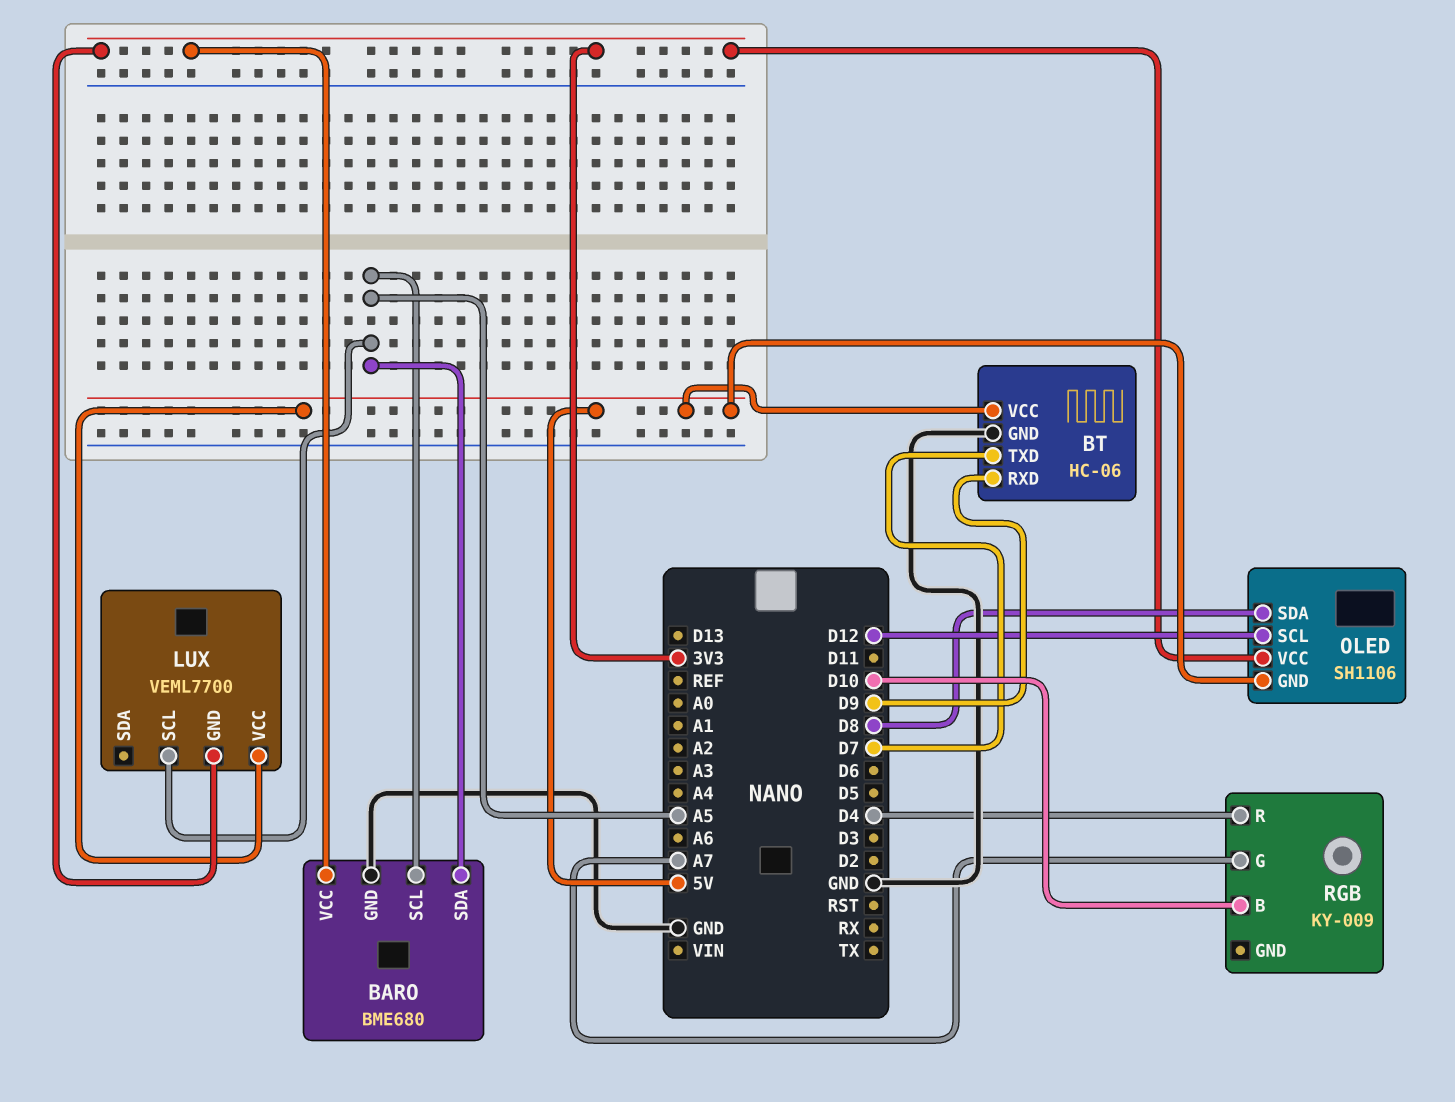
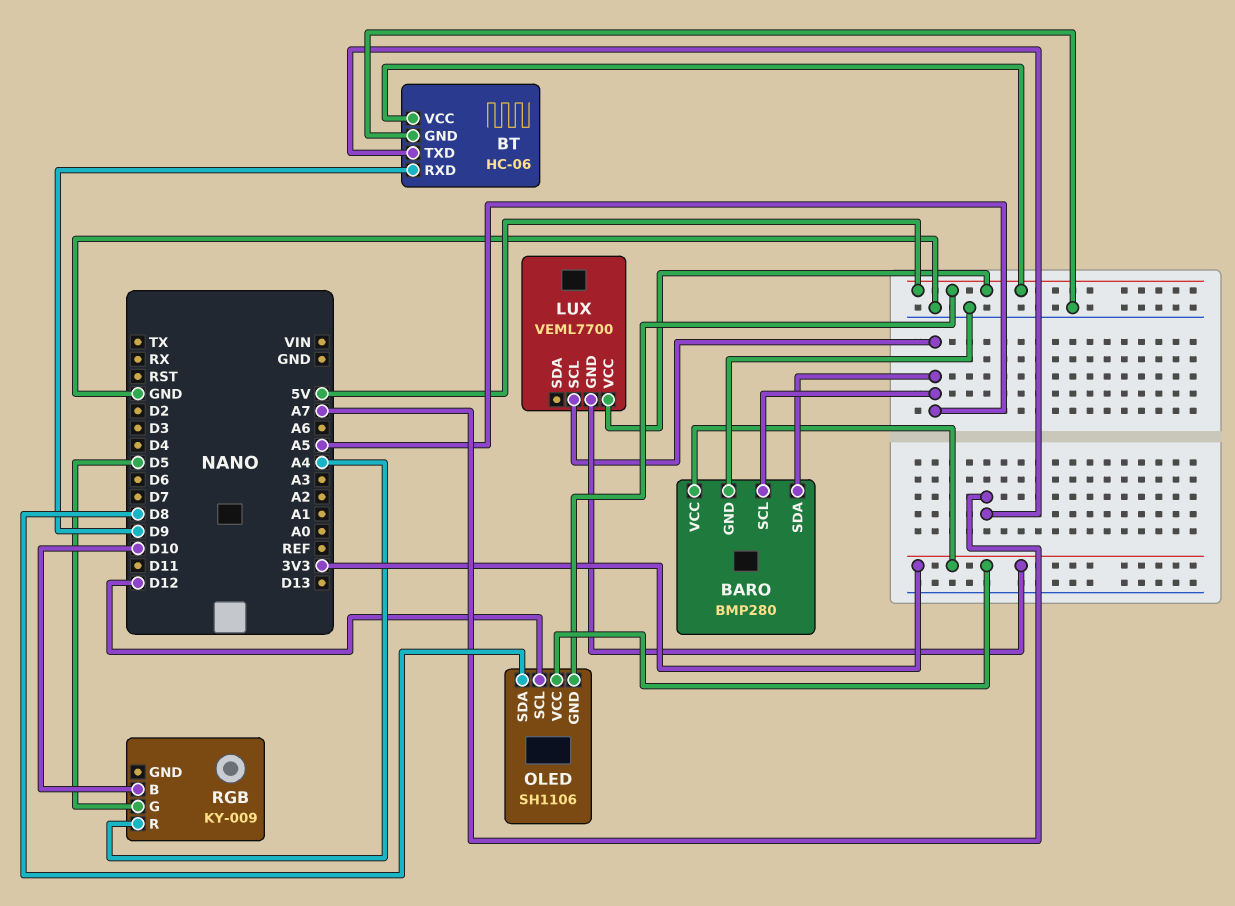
BARO: BME680 -> BMP280
BT pin TXD: D7 -> A7
RGB pin G: A7 -> D5
RGB pin R: D4 -> A4

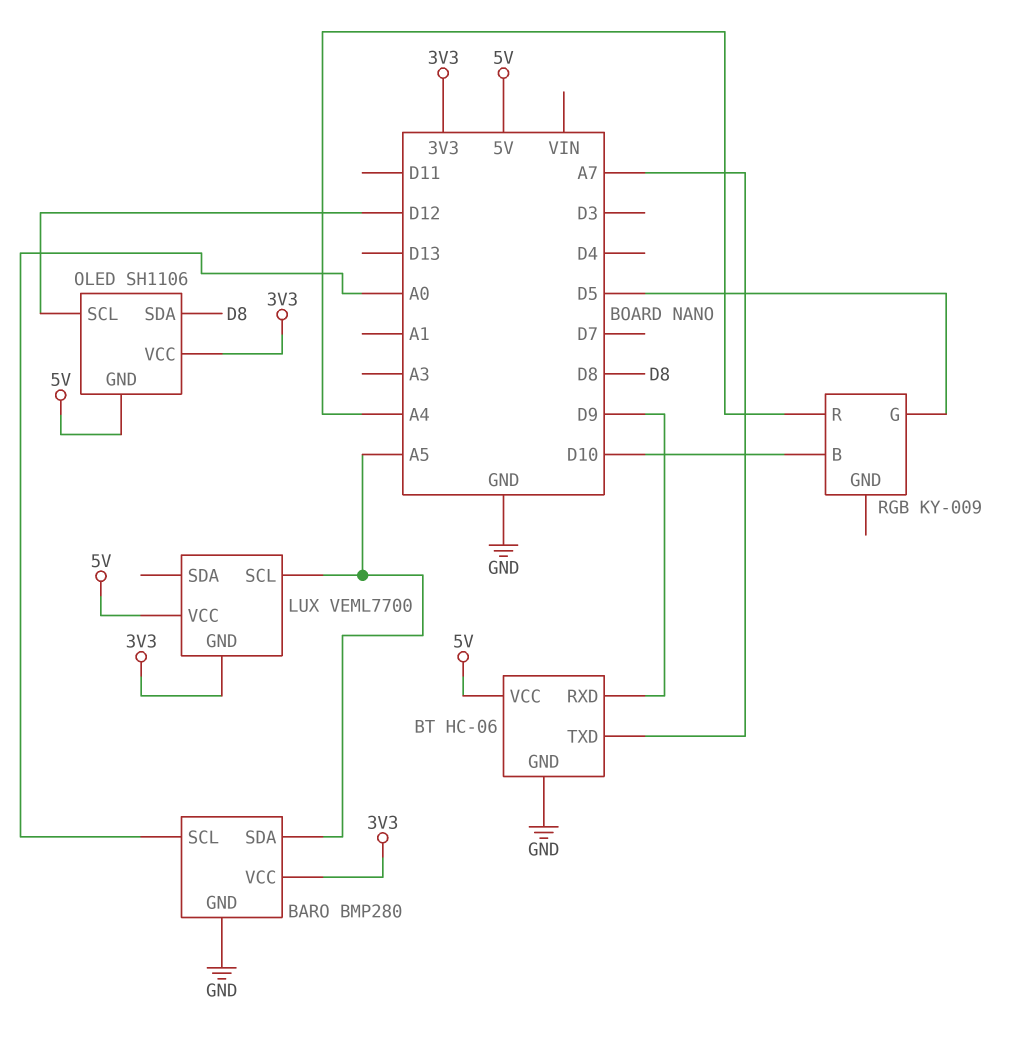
BARO pin SCL: A5 -> A0

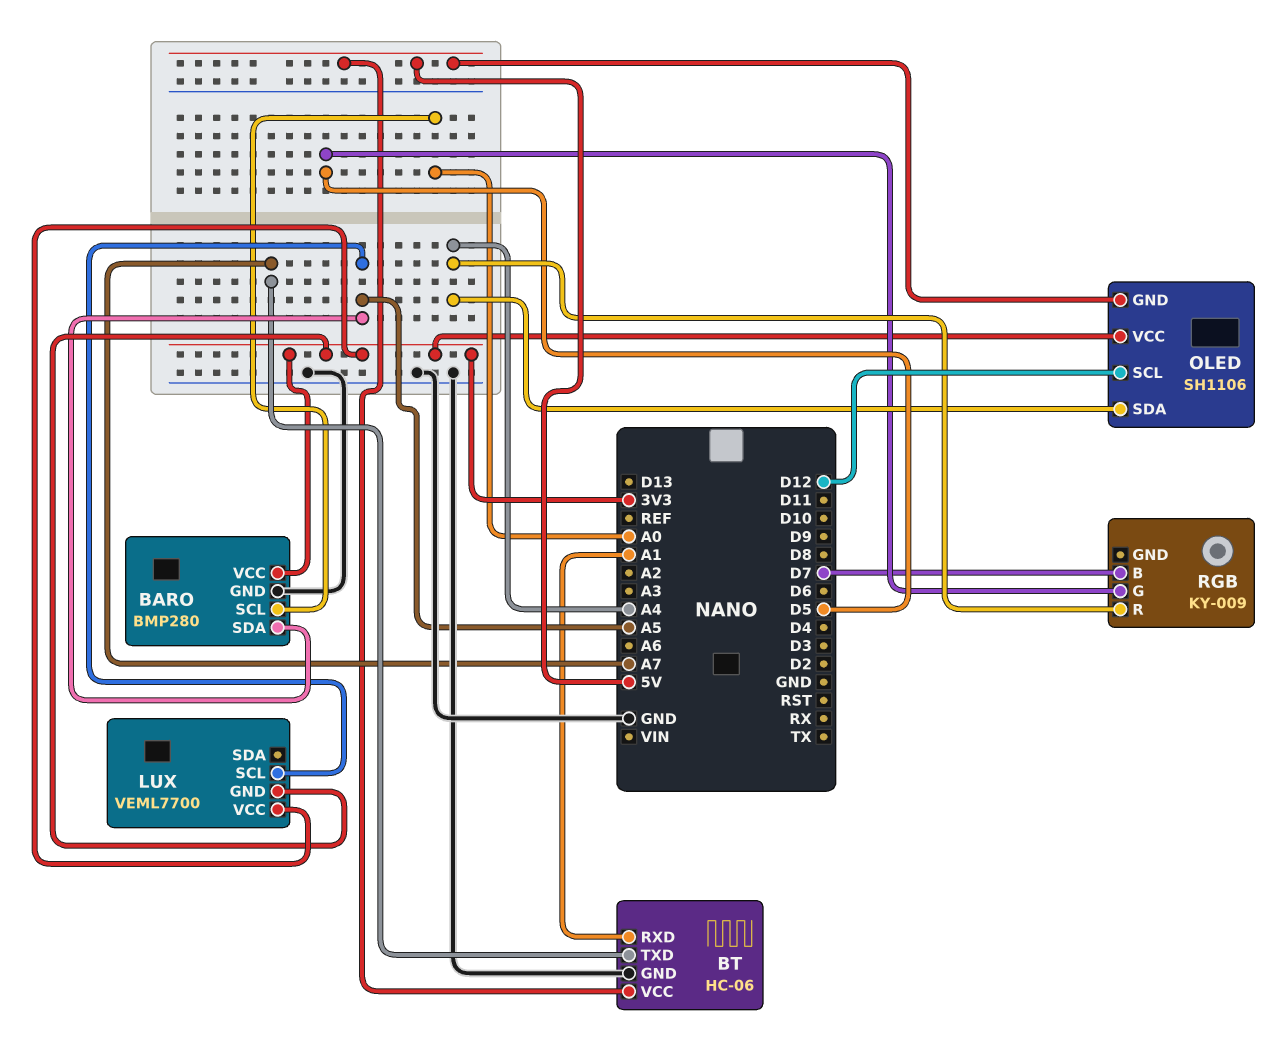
BT pin RXD: D9 -> A1
LUX pin VCC: 5V -> 3V3
OLED pin SDA: D8 -> A4
RGB pin B: D10 -> D7

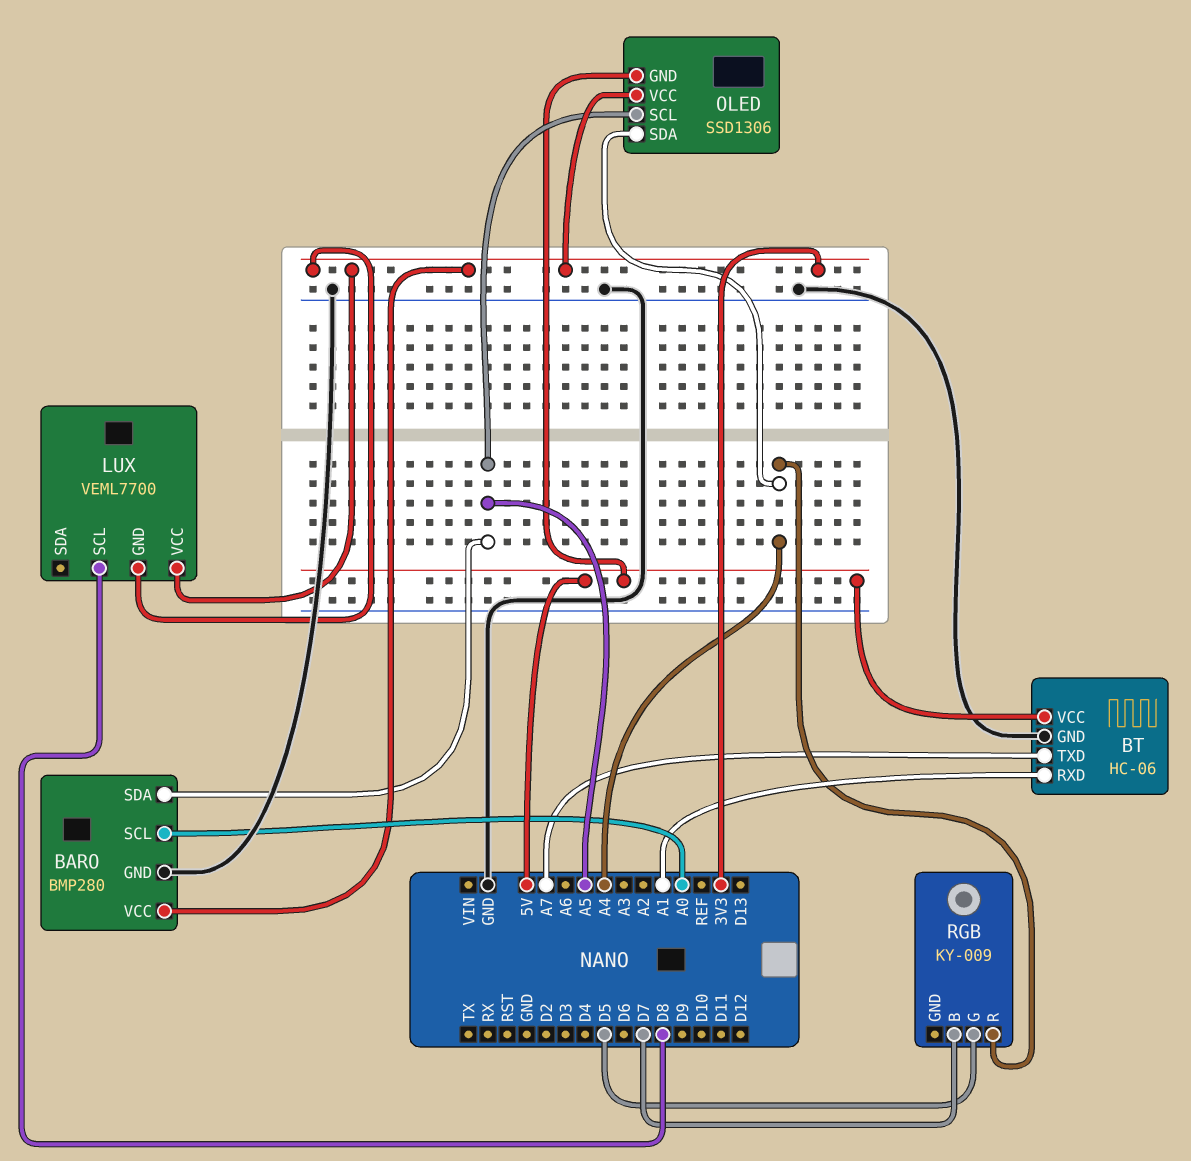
LUX pin SCL: A5 -> D8
OLED: SH1106 -> SSD1306
OLED pin SCL: D12 -> A5

